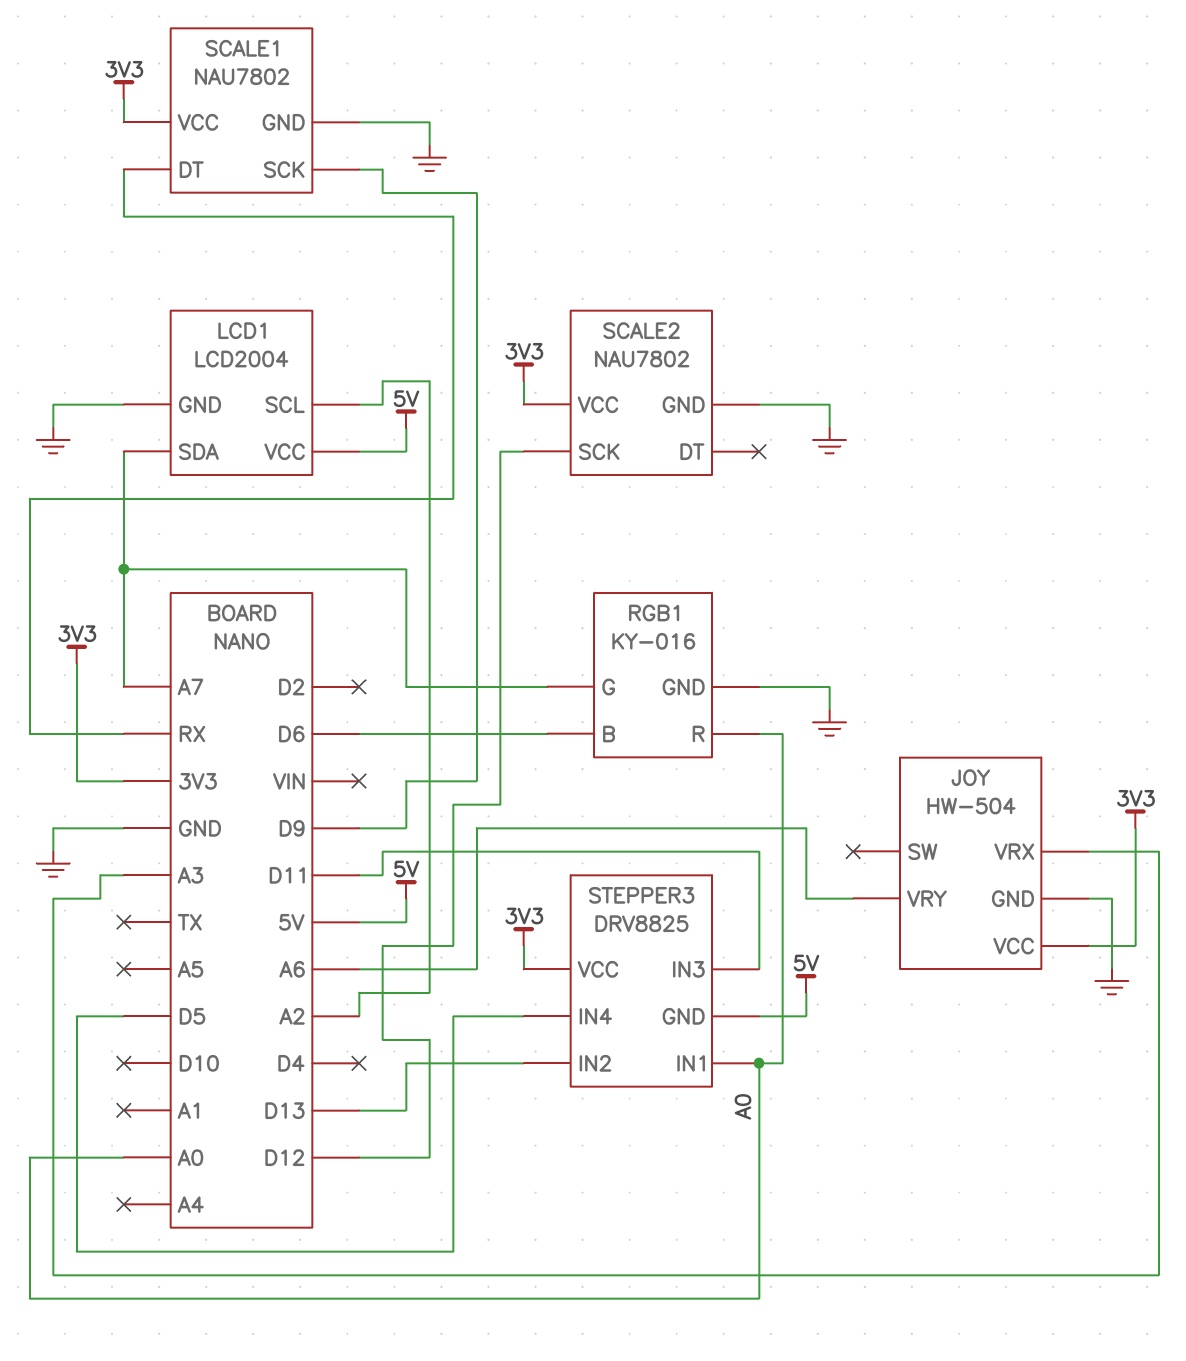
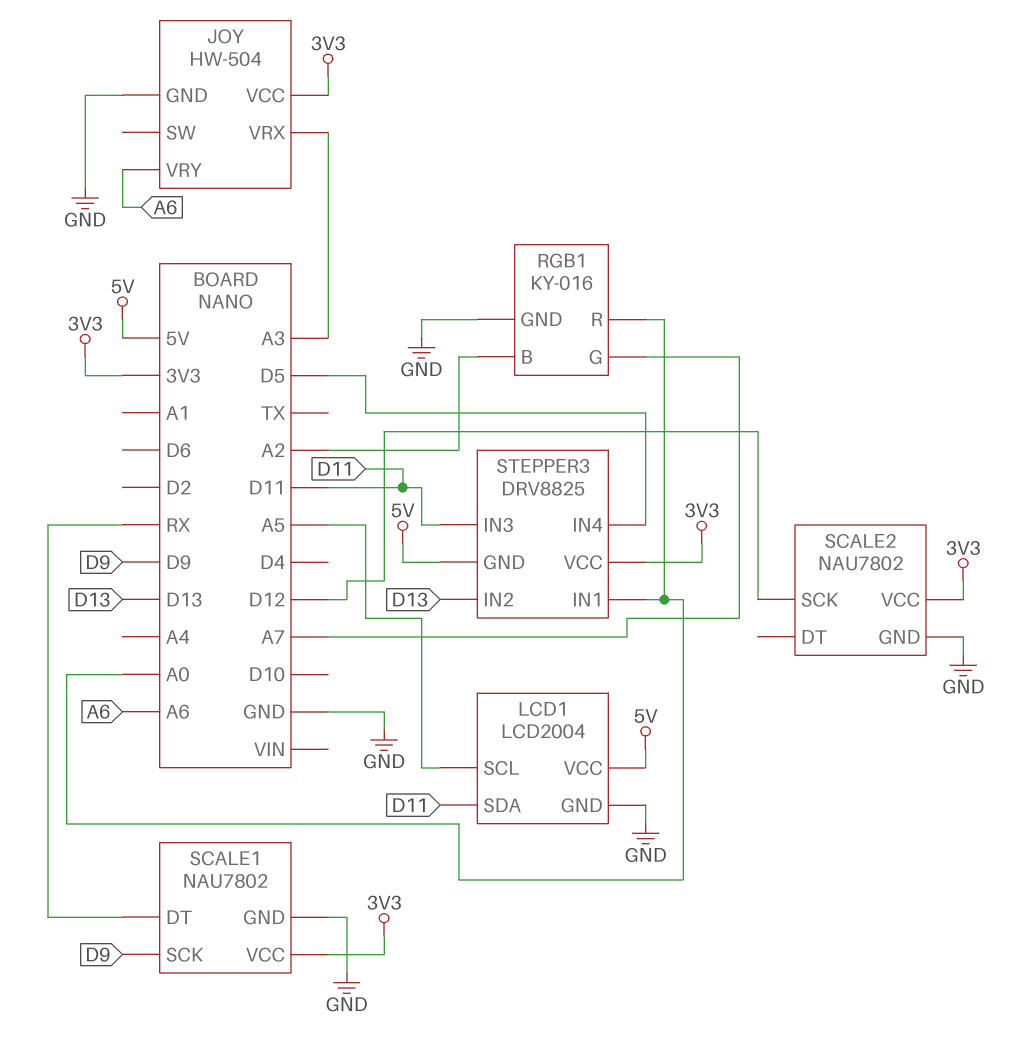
LCD1 pin SCL: A2 -> A5
LCD1 pin SDA: A7 -> D11
RGB1 pin B: D6 -> A2

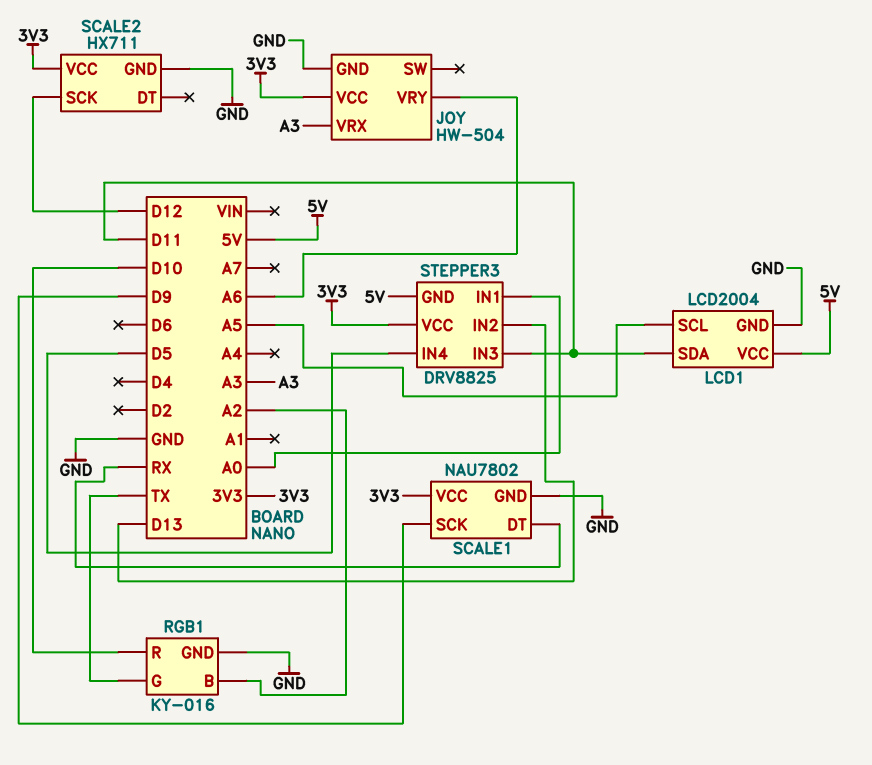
RGB1 pin G: A7 -> TX
RGB1 pin R: A0 -> D10
SCALE2: NAU7802 -> HX711

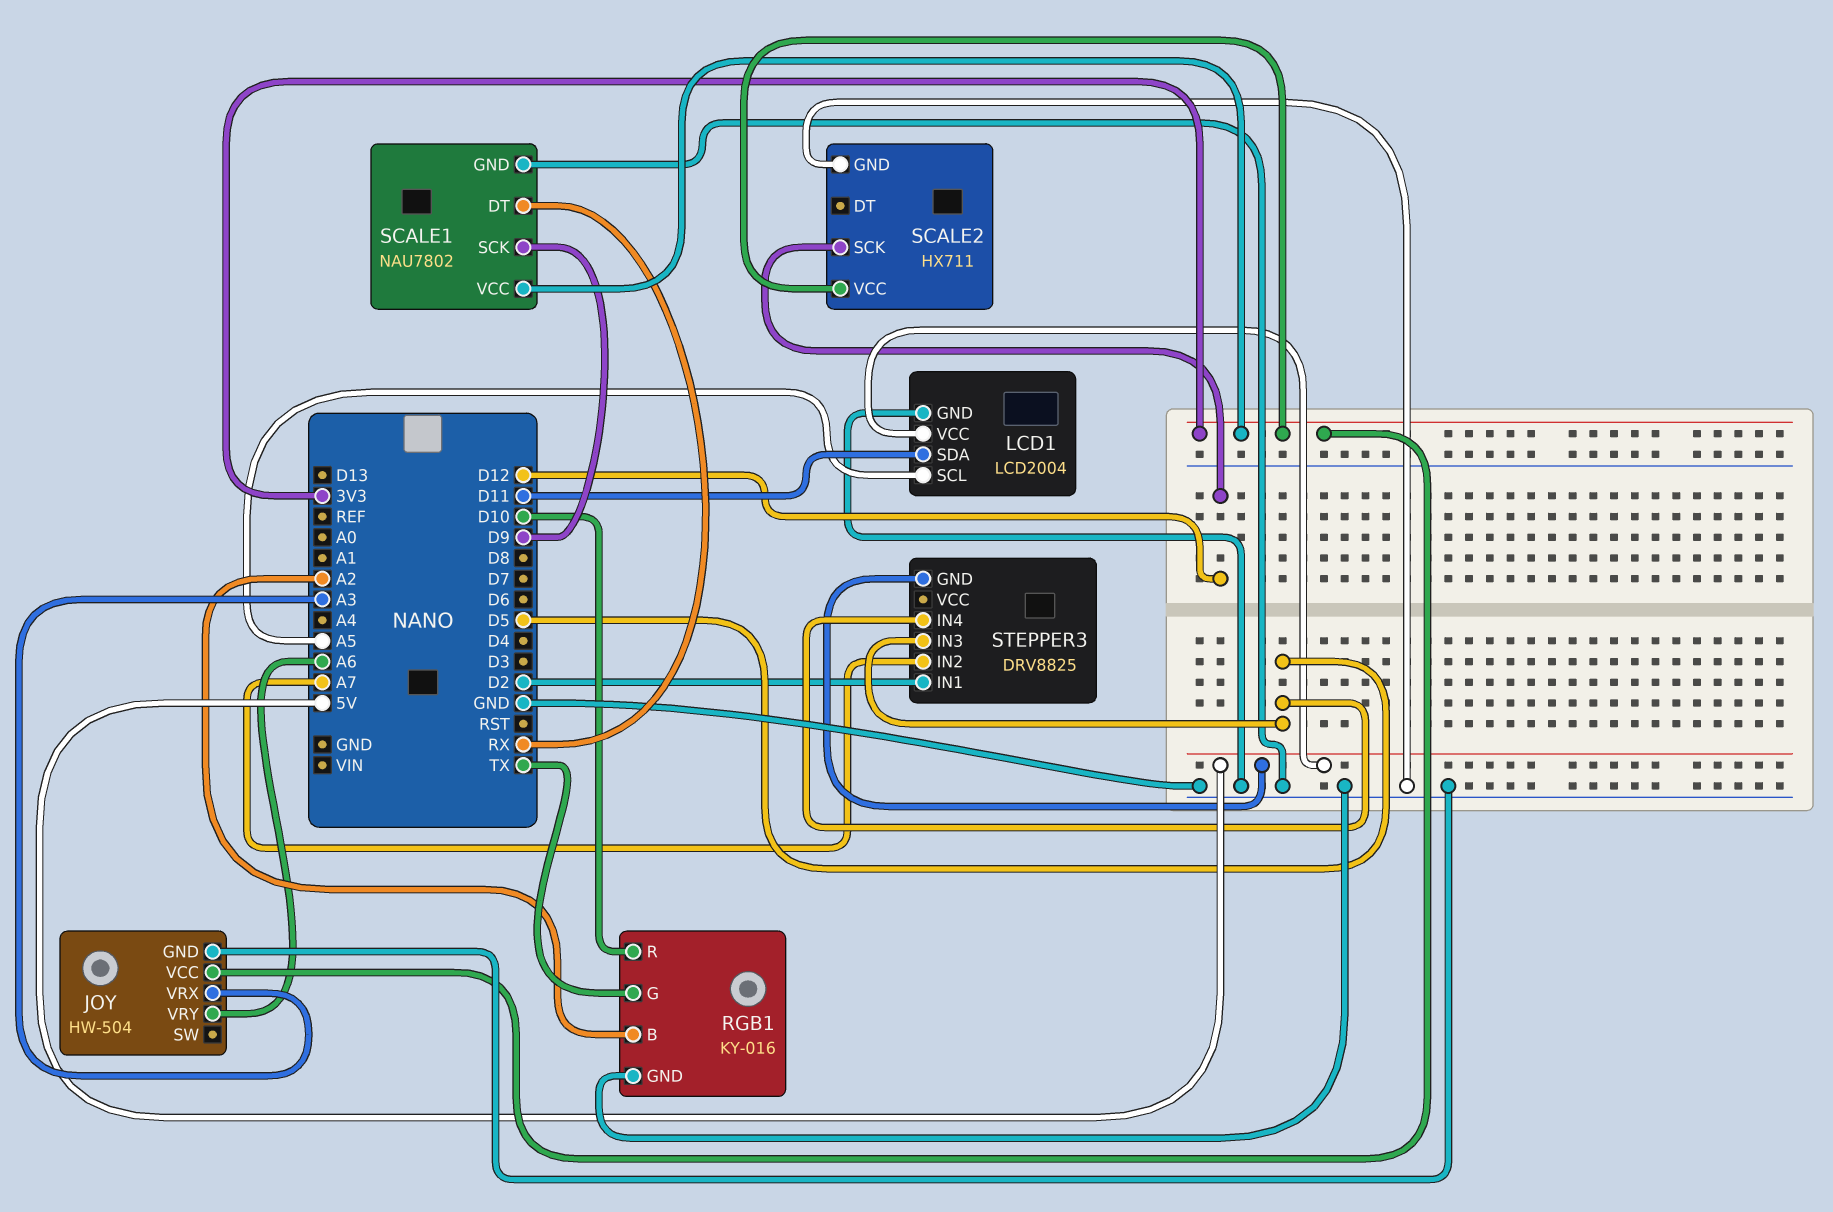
STEPPER3 pin IN1: A0 -> D2
STEPPER3 pin IN2: D13 -> A7
STEPPER3 pin IN3: D11 -> D5
STEPPER3 pin VCC: 3V3 -> none

